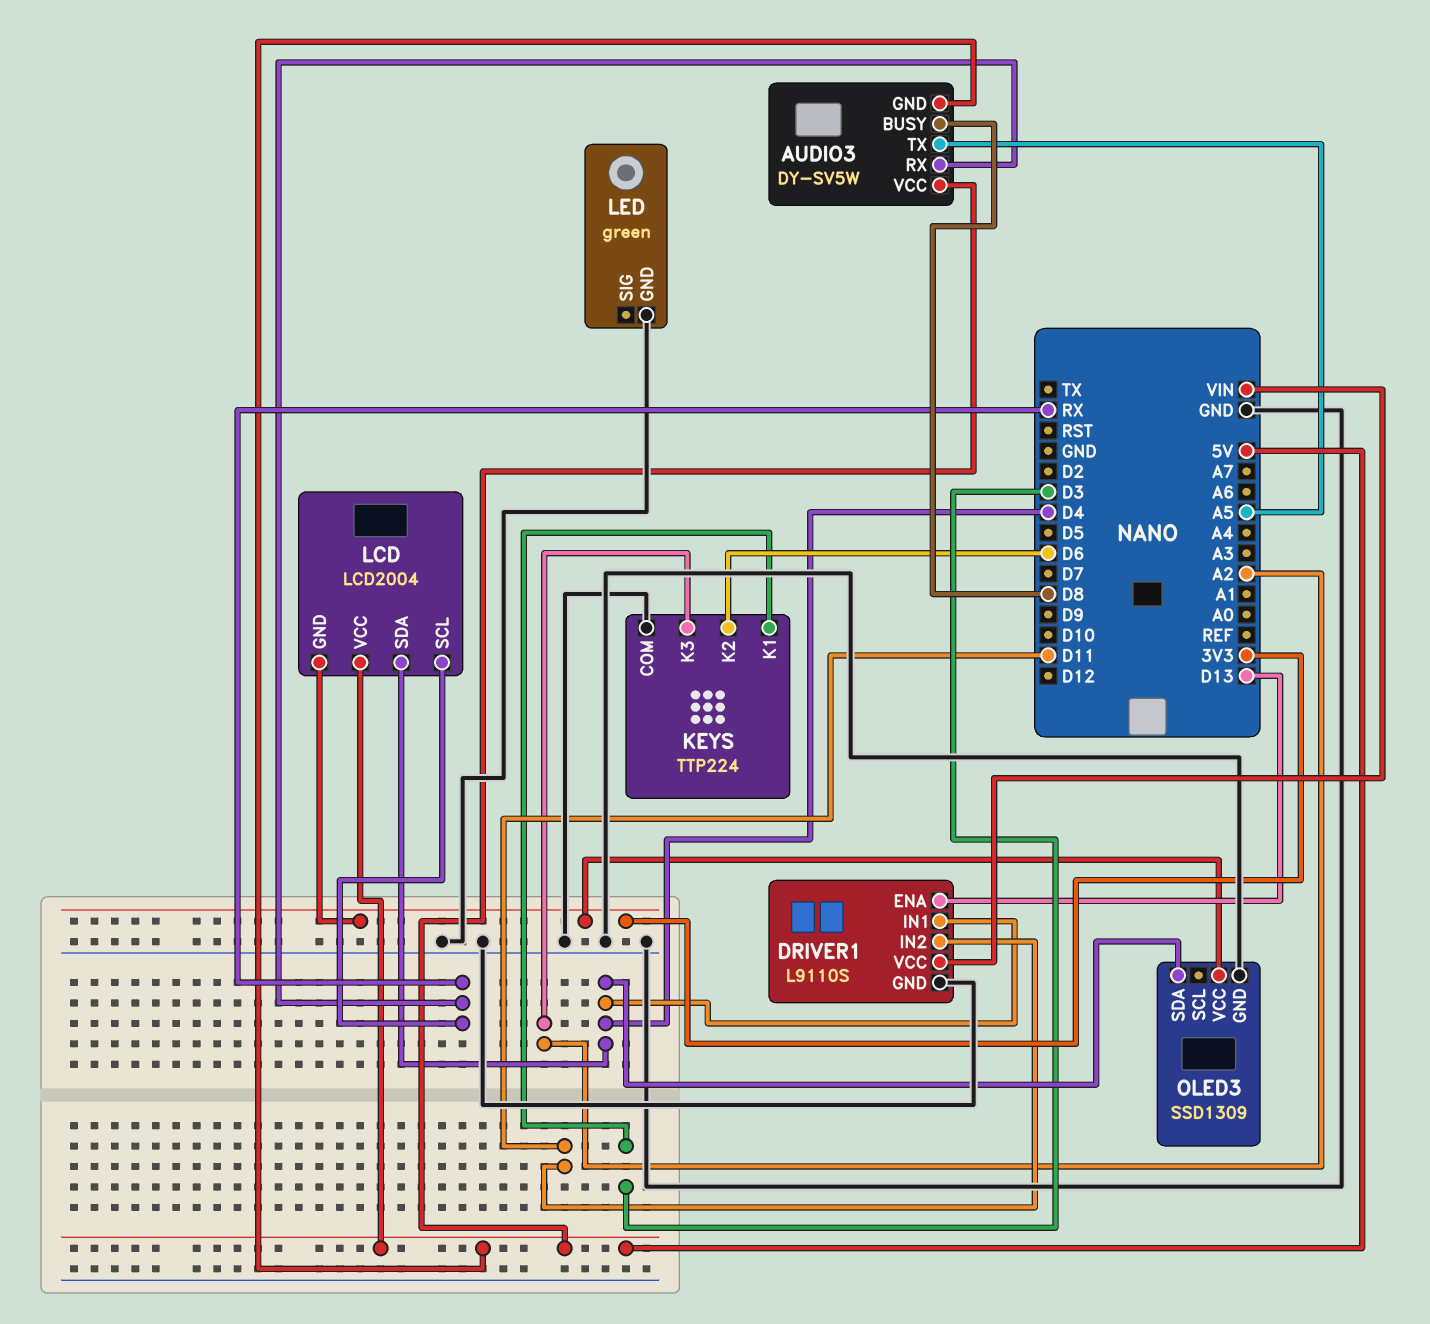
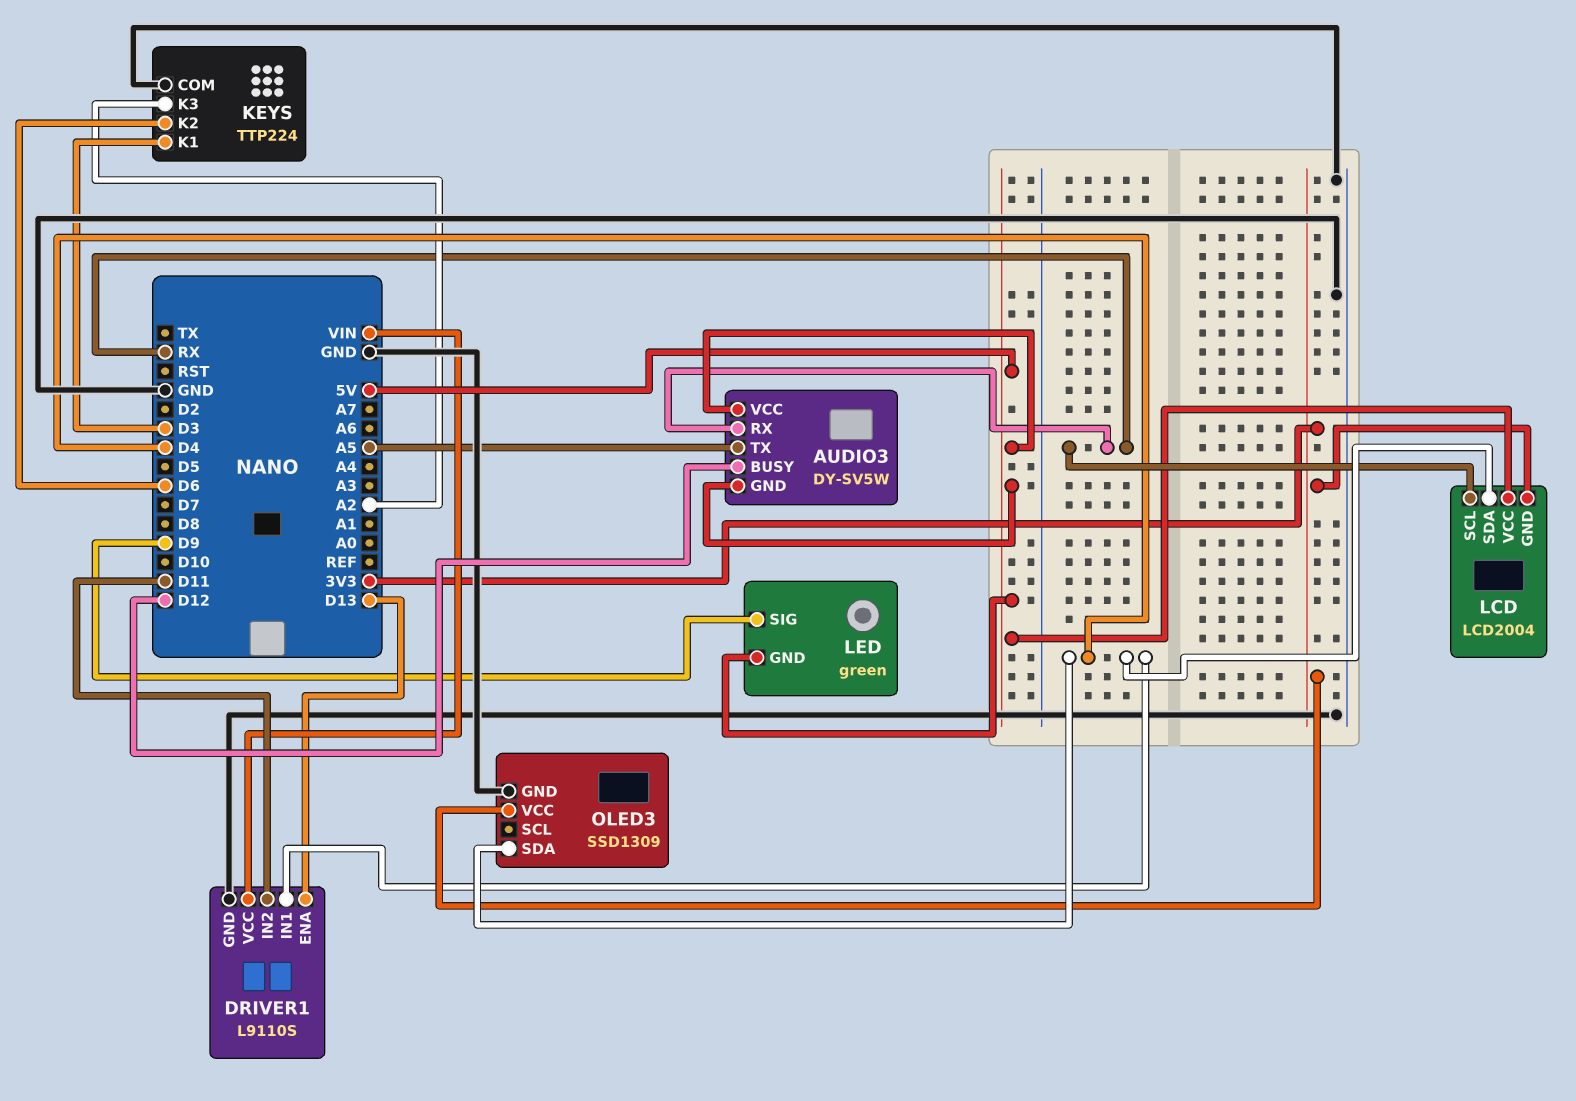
AUDIO3 pin BUSY: D8 -> D12
LED pin GND: GND -> 5V
LED pin SIG: none -> D9

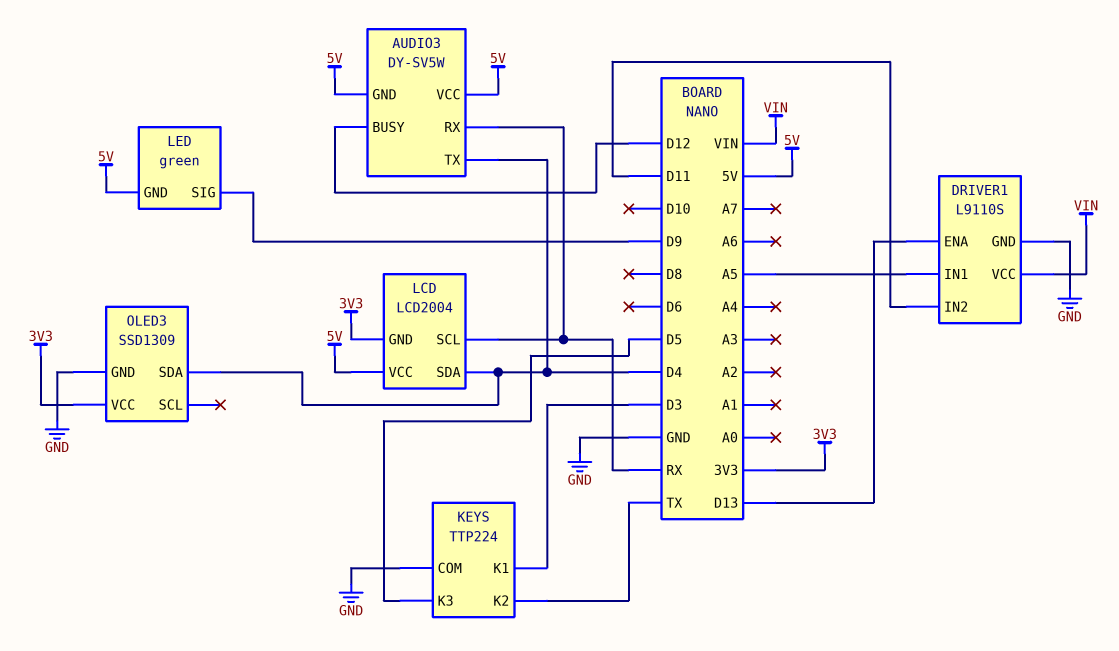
AUDIO3 pin TX: A5 -> D4
DRIVER1 pin IN1: D4 -> A5
KEYS pin K2: D6 -> TX
KEYS pin K3: A2 -> D5

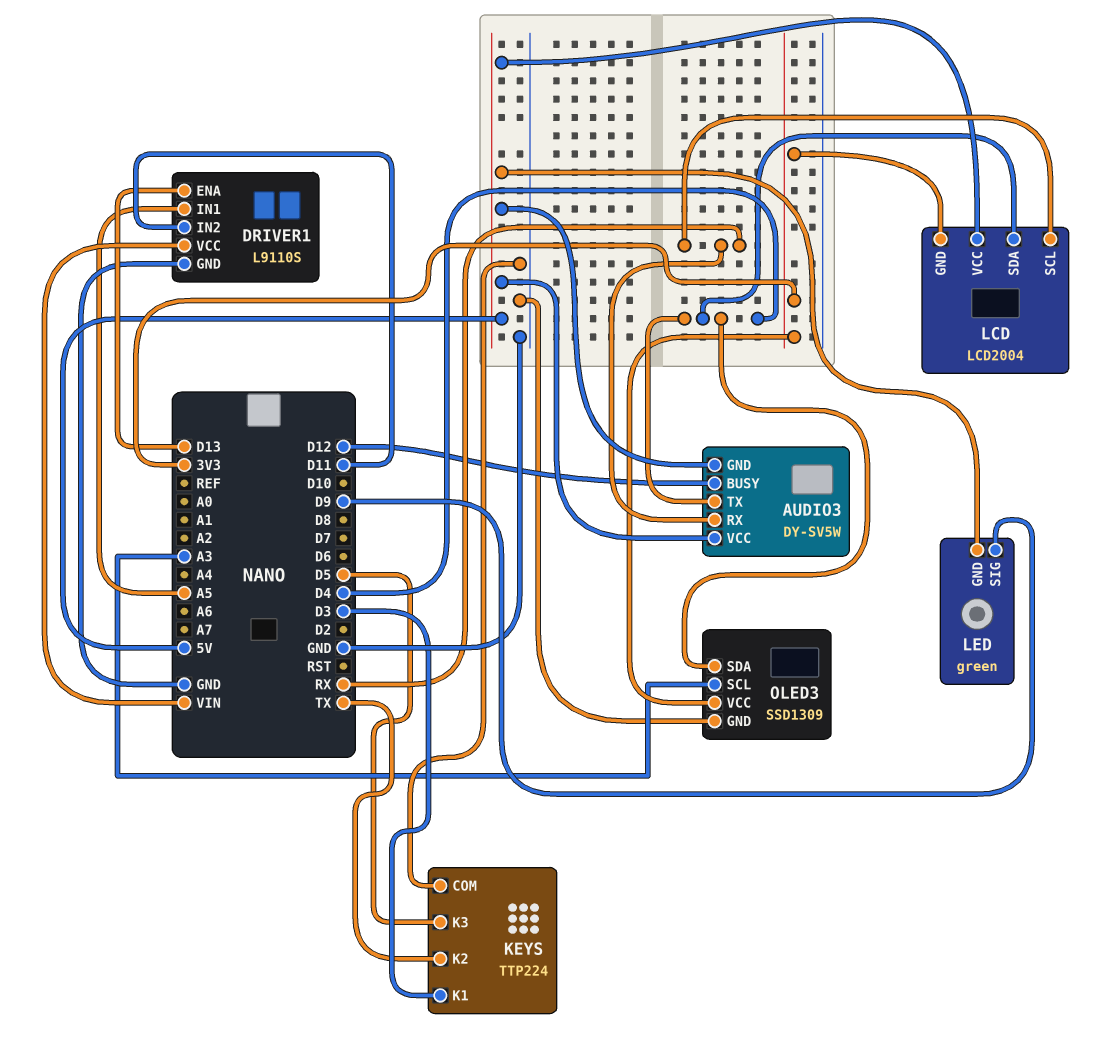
OLED3 pin SCL: none -> A3

